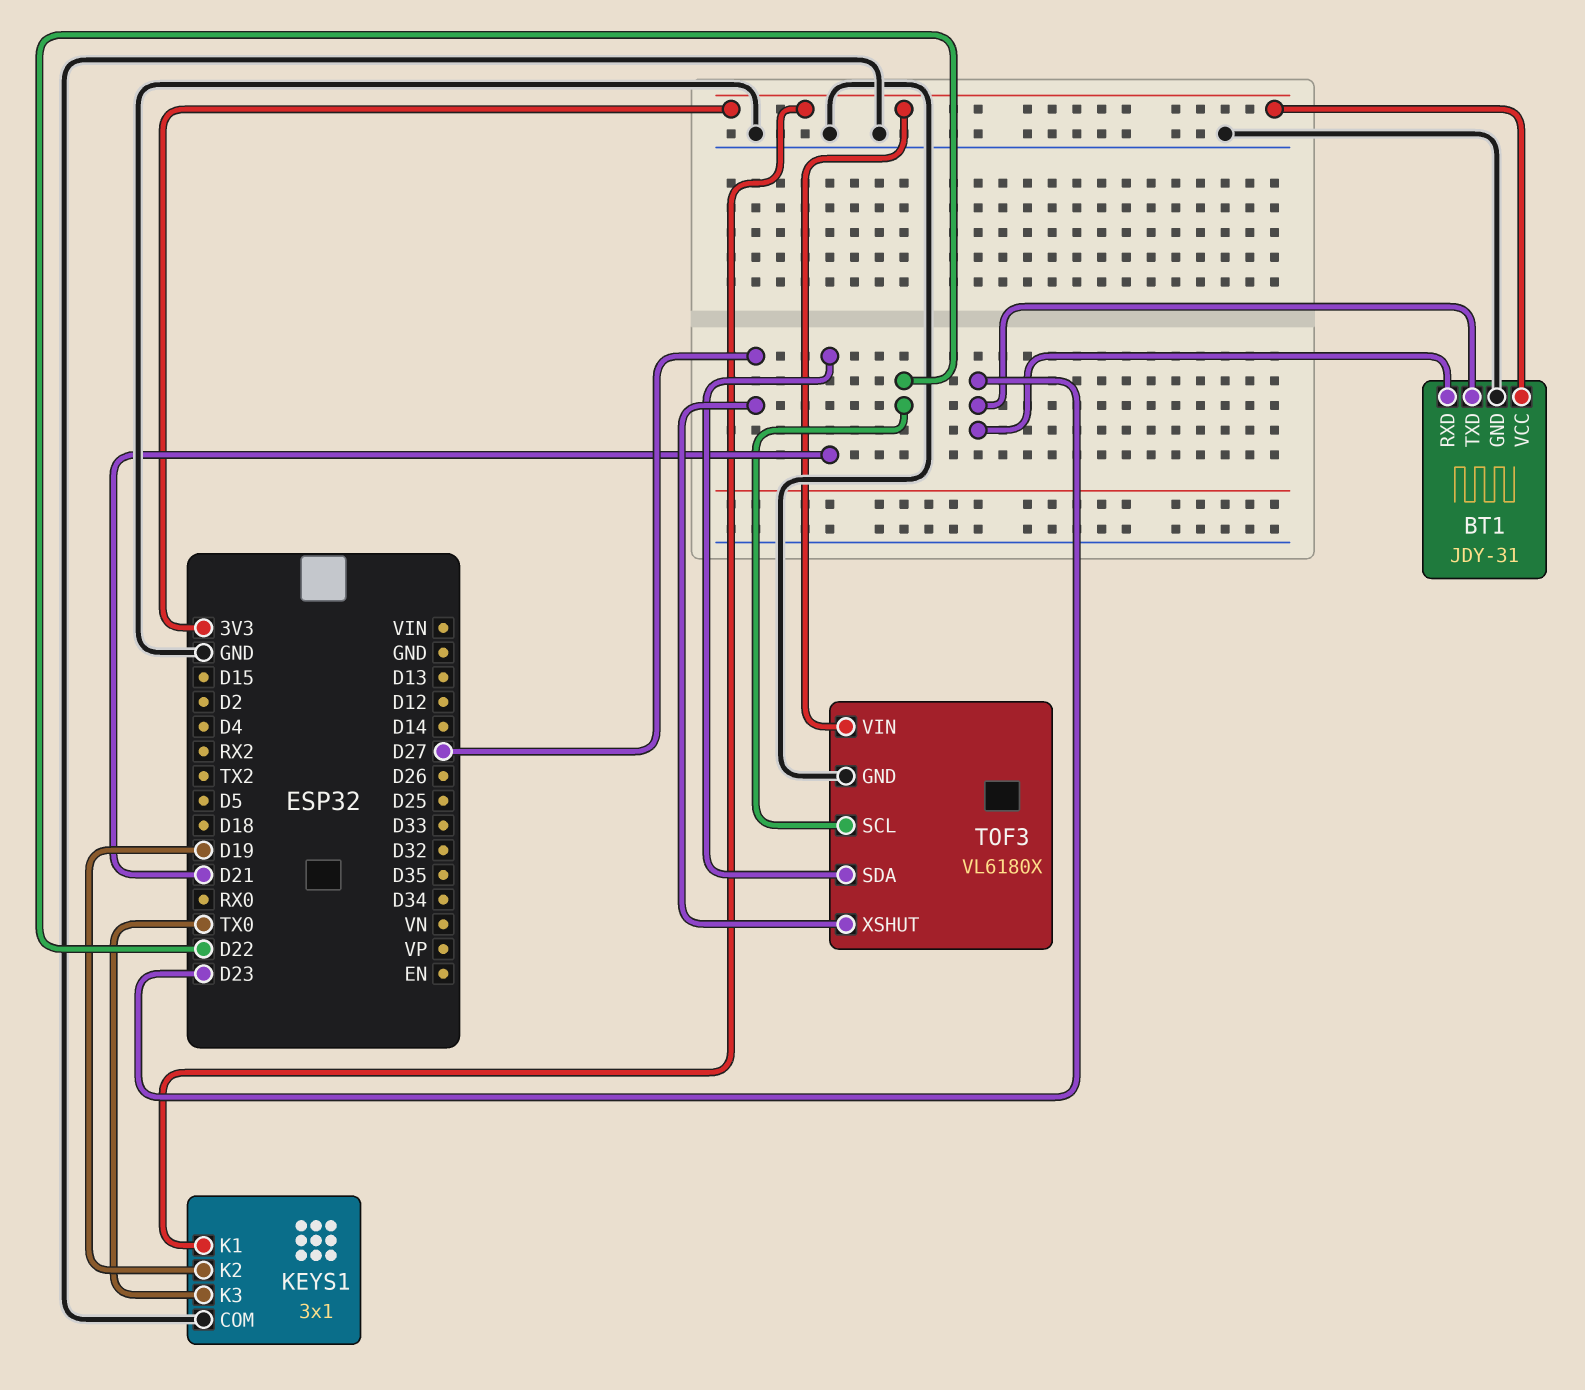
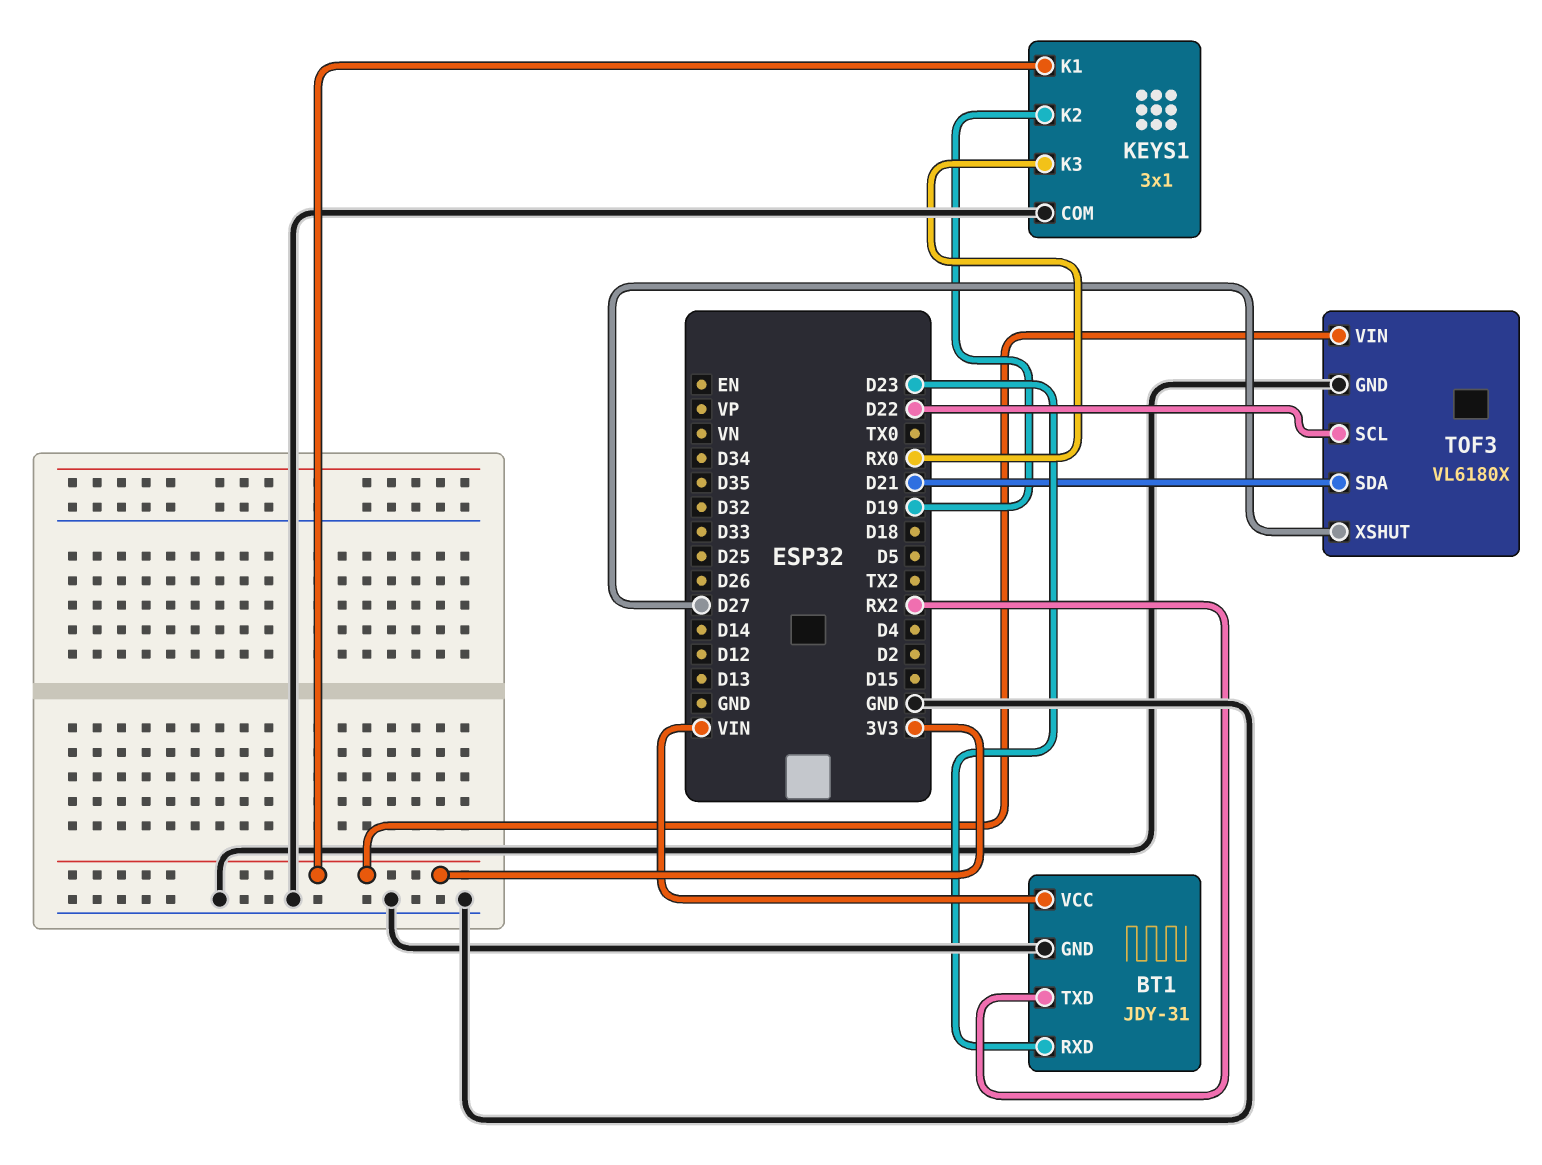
BT1 pin TXD: D23 -> RX2
BT1 pin VCC: 3V3 -> VIN
KEYS1 pin K3: TX0 -> RX0

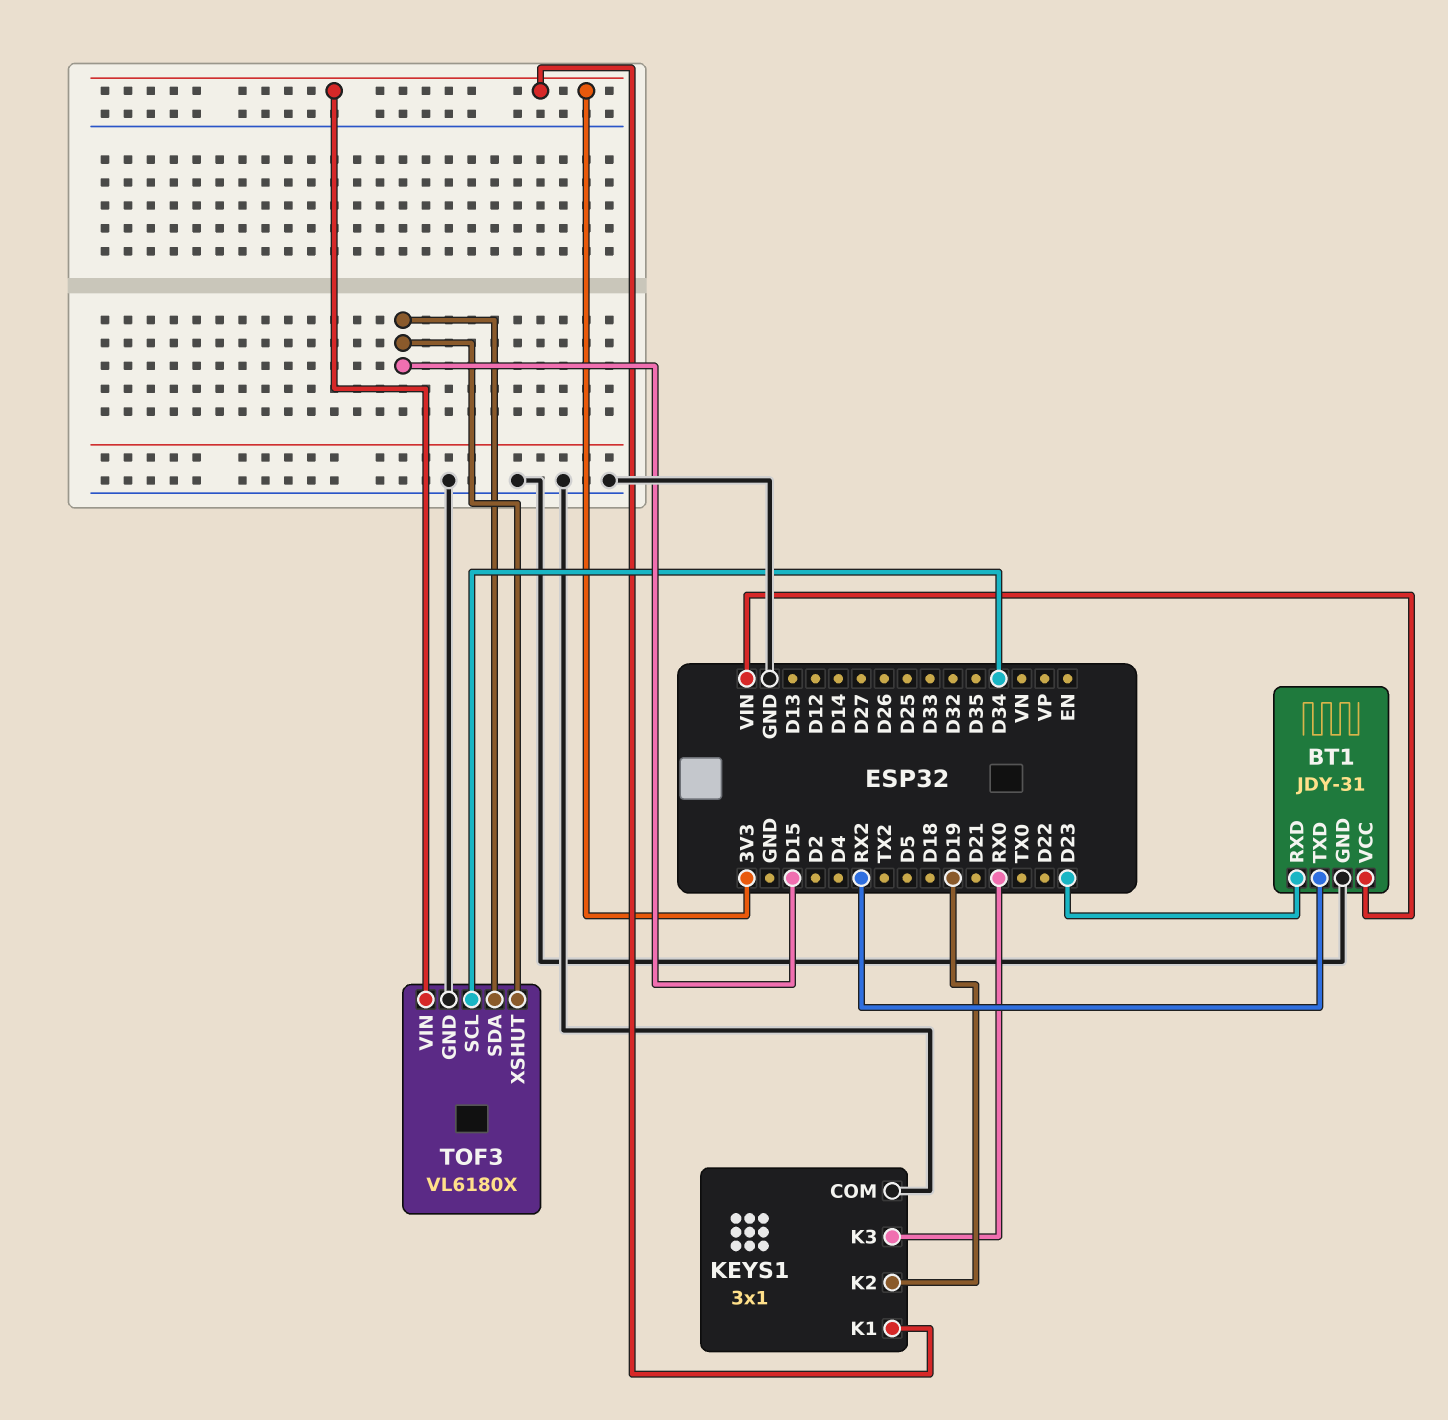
TOF3 pin SCL: D22 -> D34
TOF3 pin SDA: D21 -> D15
TOF3 pin XSHUT: D27 -> D15

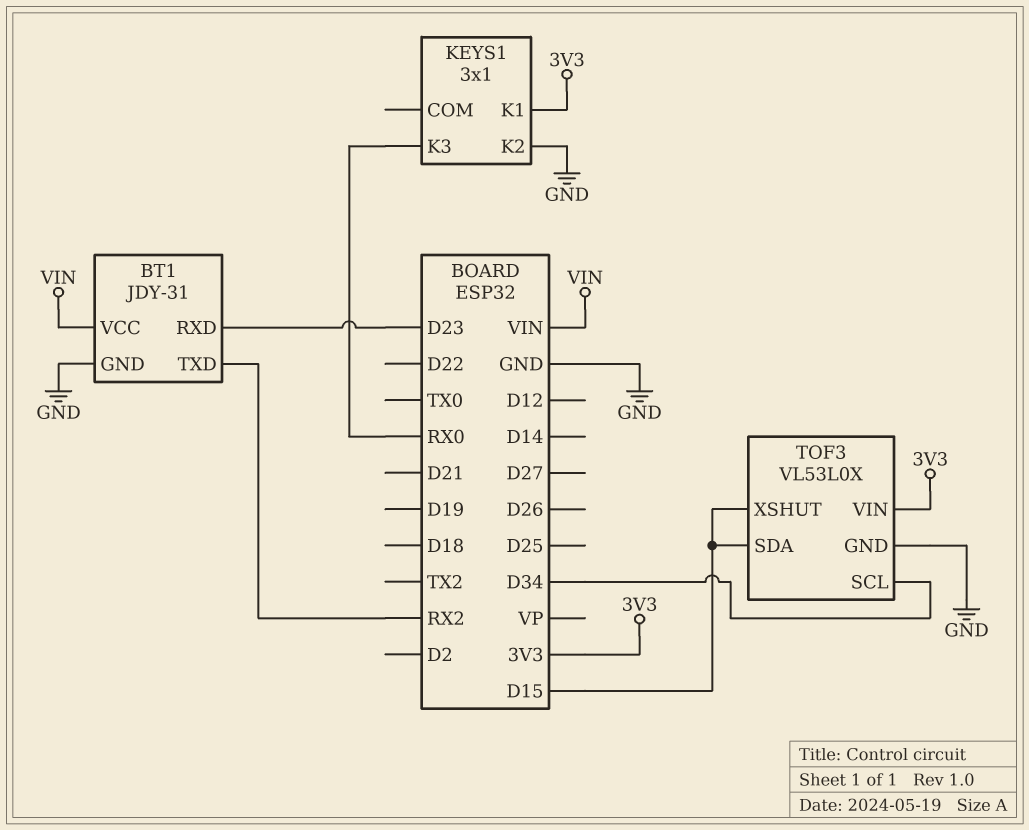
KEYS1 pin COM: GND -> none
KEYS1 pin K2: D19 -> GND
TOF3: VL6180X -> VL53L0X

